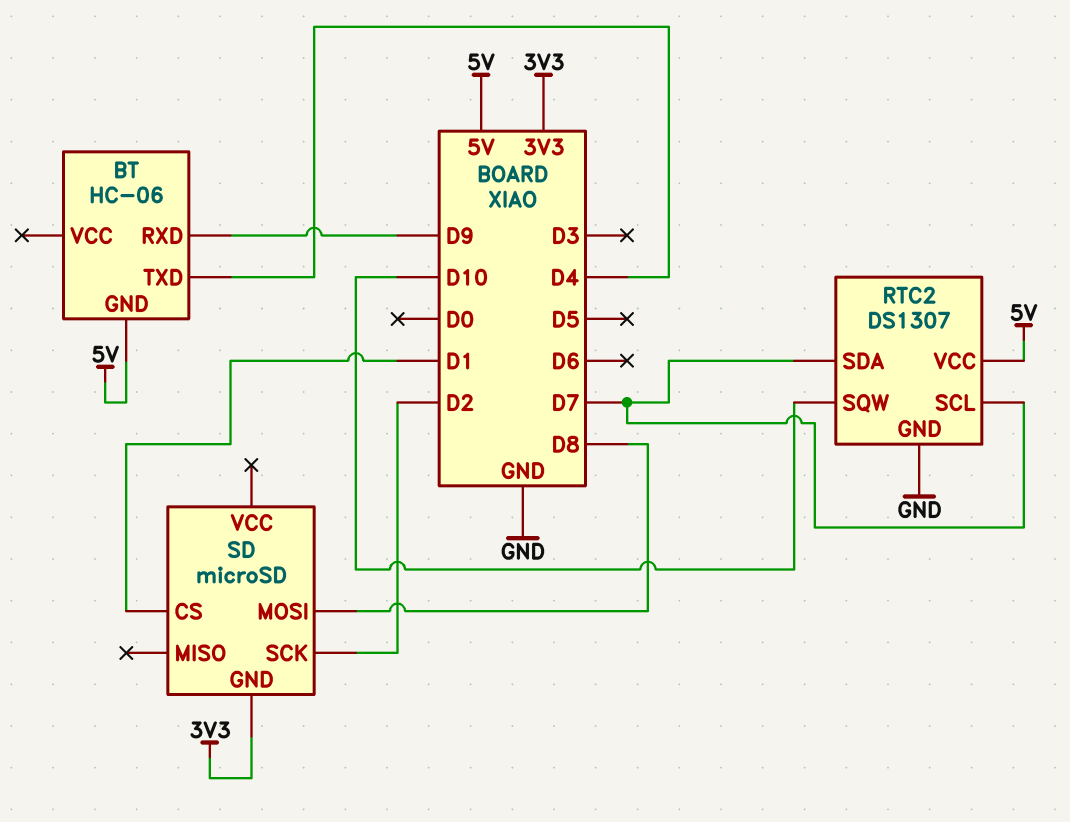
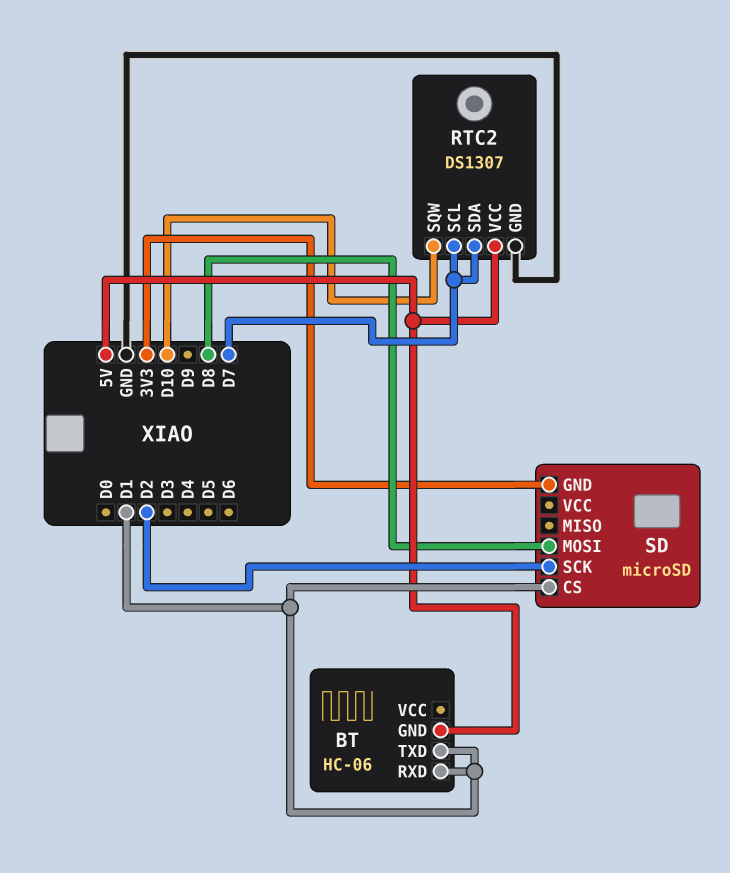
BT pin RXD: D9 -> D1
BT pin TXD: D4 -> D1

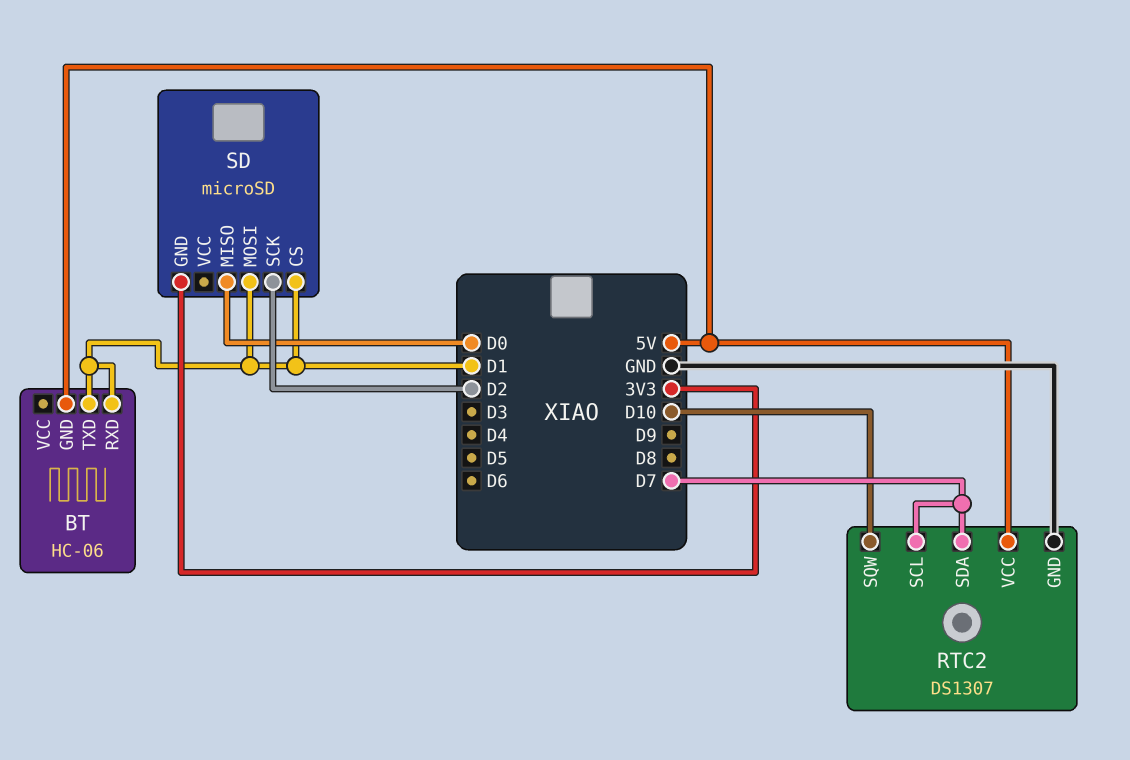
SD pin MISO: none -> D0
SD pin MOSI: D8 -> D1

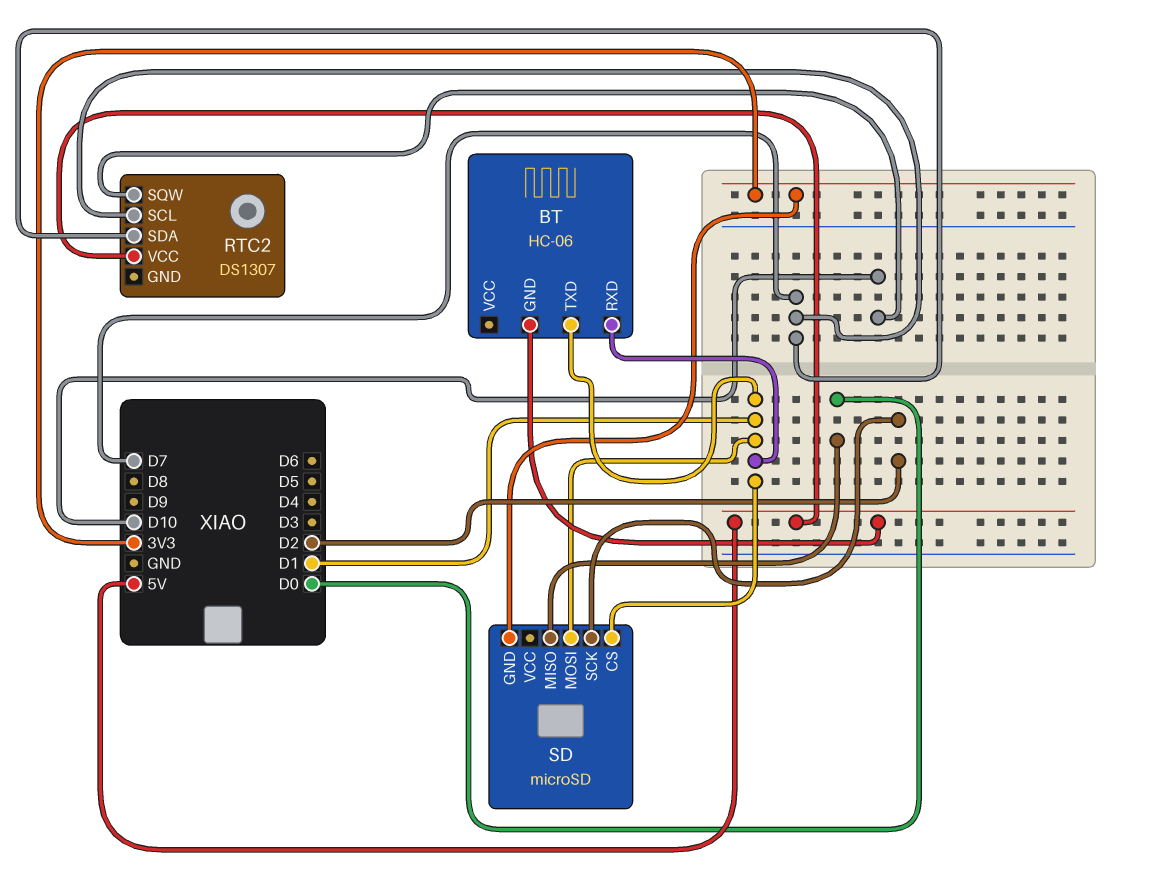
RTC2 pin GND: GND -> none

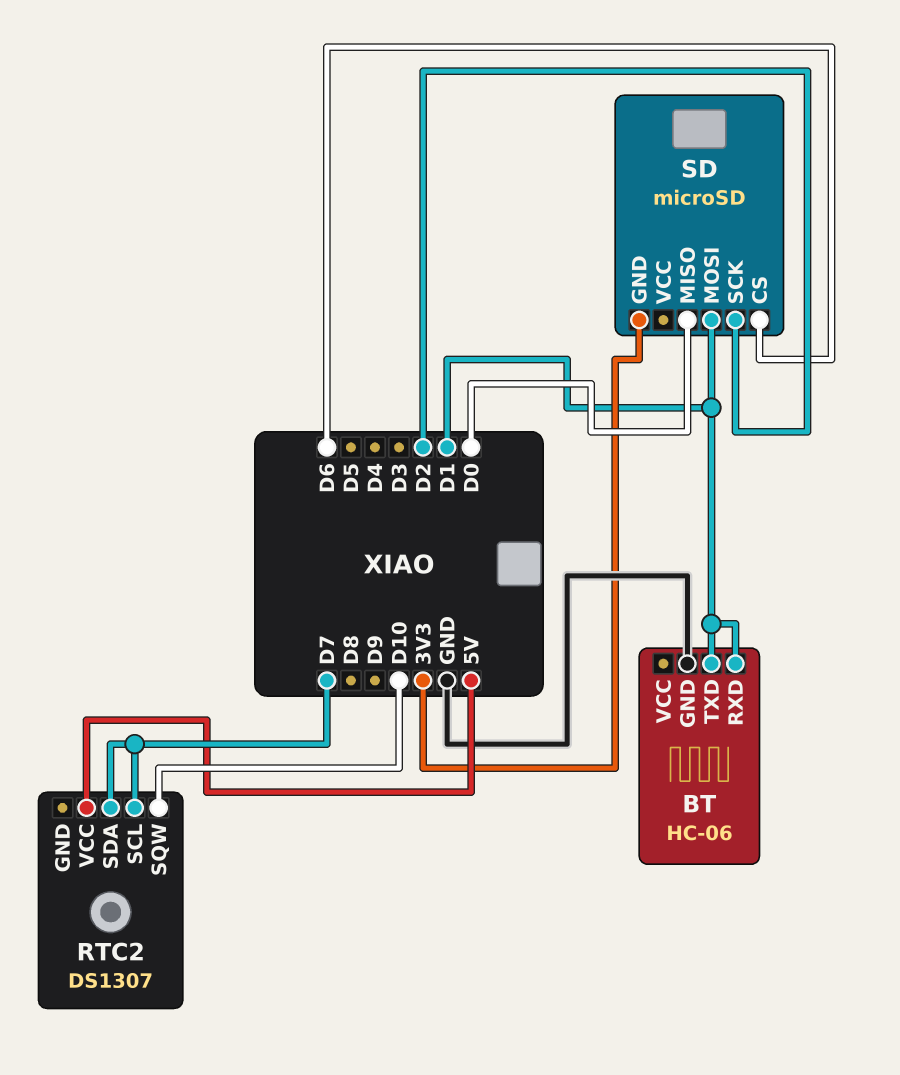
BT pin GND: 5V -> GND
SD pin CS: D1 -> D6

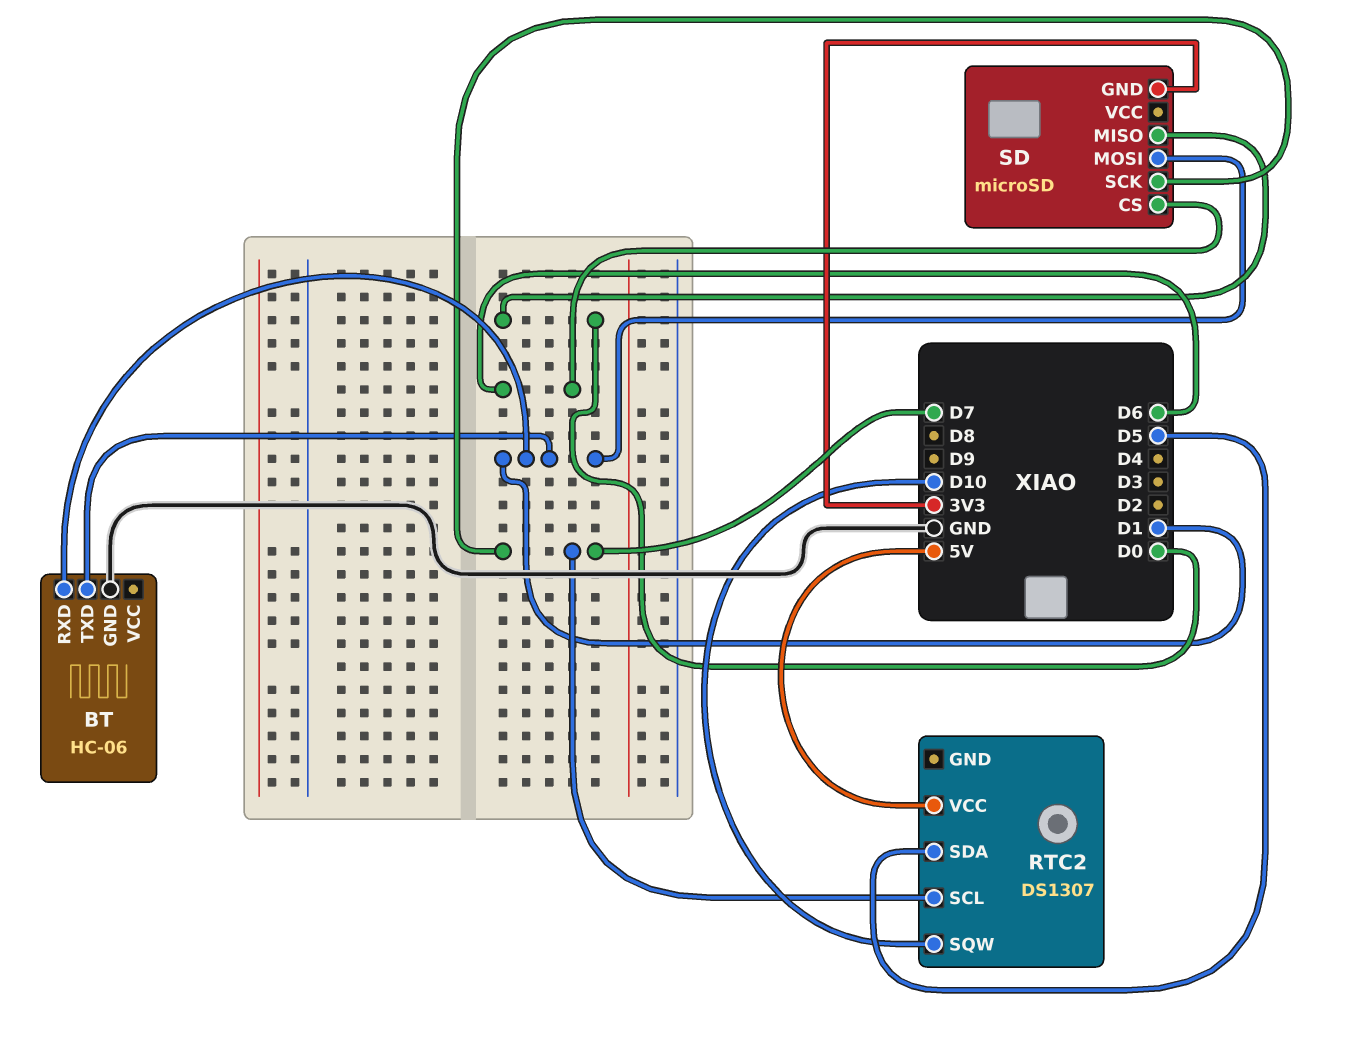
RTC2 pin SDA: D7 -> D5
SD pin SCK: D2 -> D7

